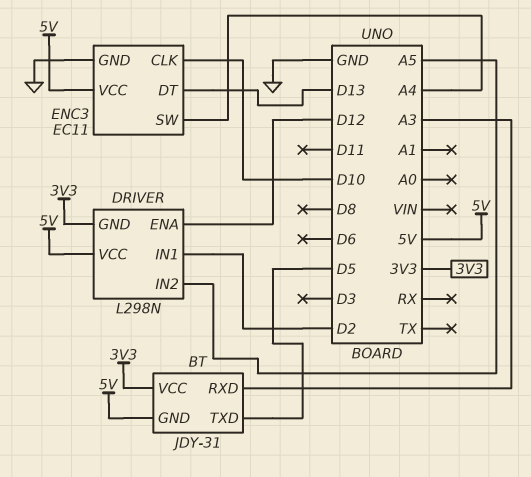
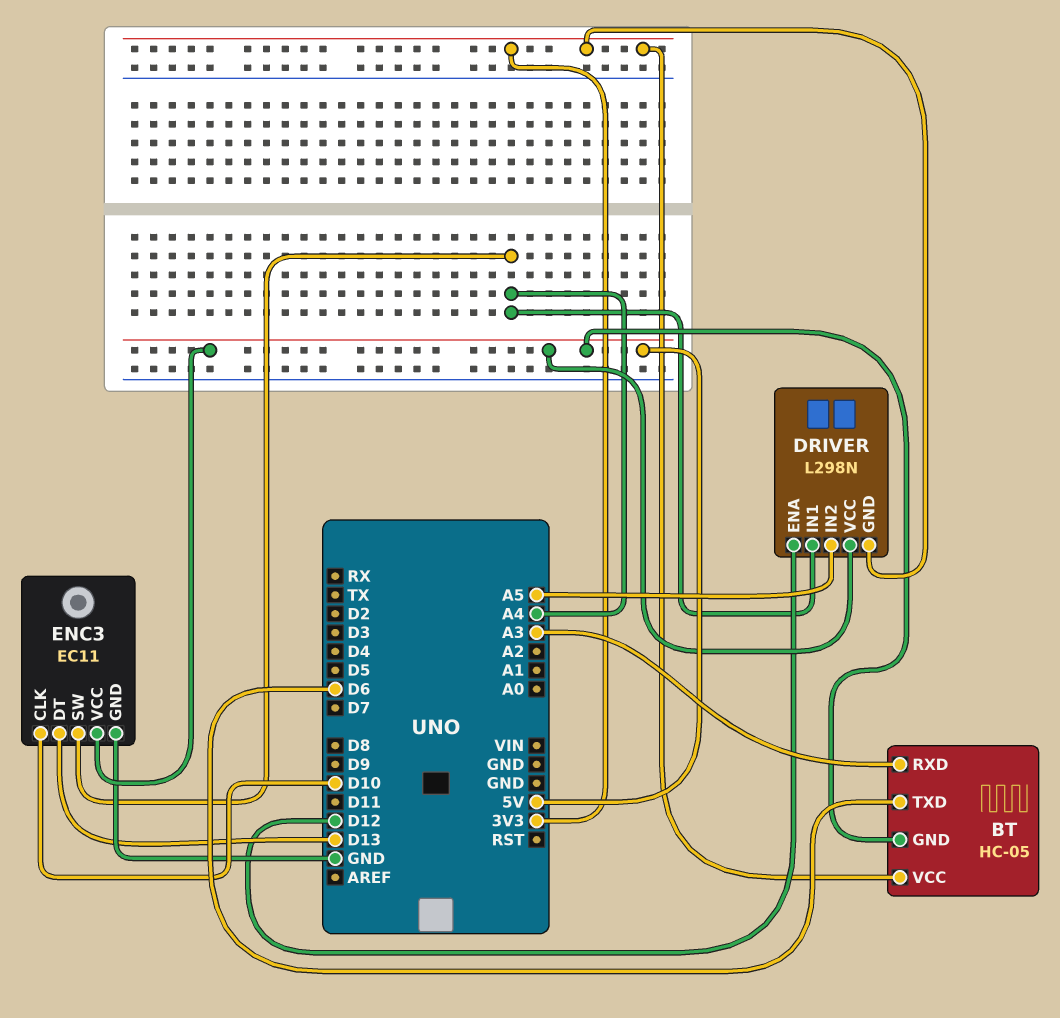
BT: JDY-31 -> HC-05
BT pin TXD: D5 -> D6
DRIVER pin IN1: D2 -> A4

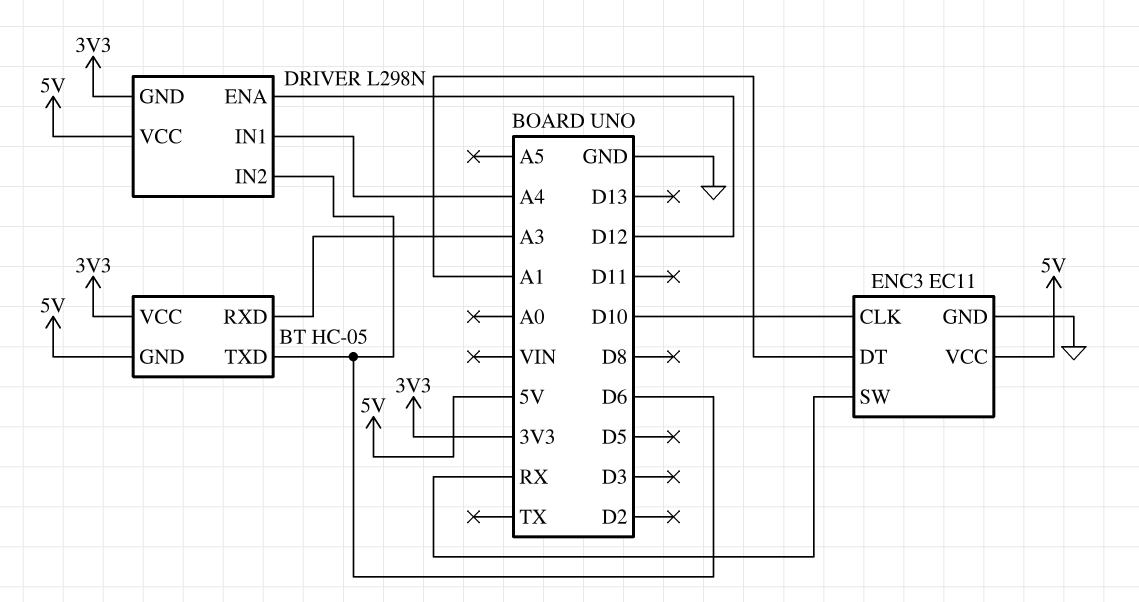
DRIVER pin IN2: A5 -> D6
ENC3 pin DT: D13 -> A1
ENC3 pin SW: A4 -> RX

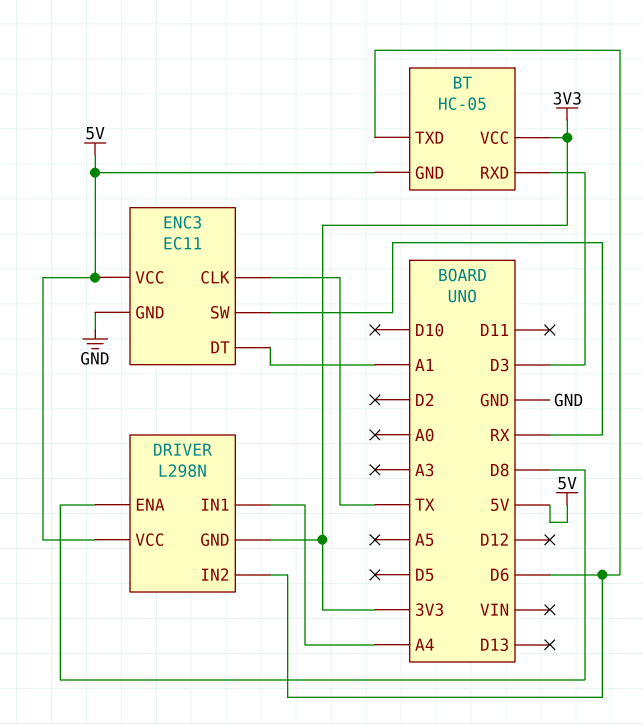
BT pin RXD: A3 -> D3
DRIVER pin ENA: D12 -> D8
ENC3 pin CLK: D10 -> TX

